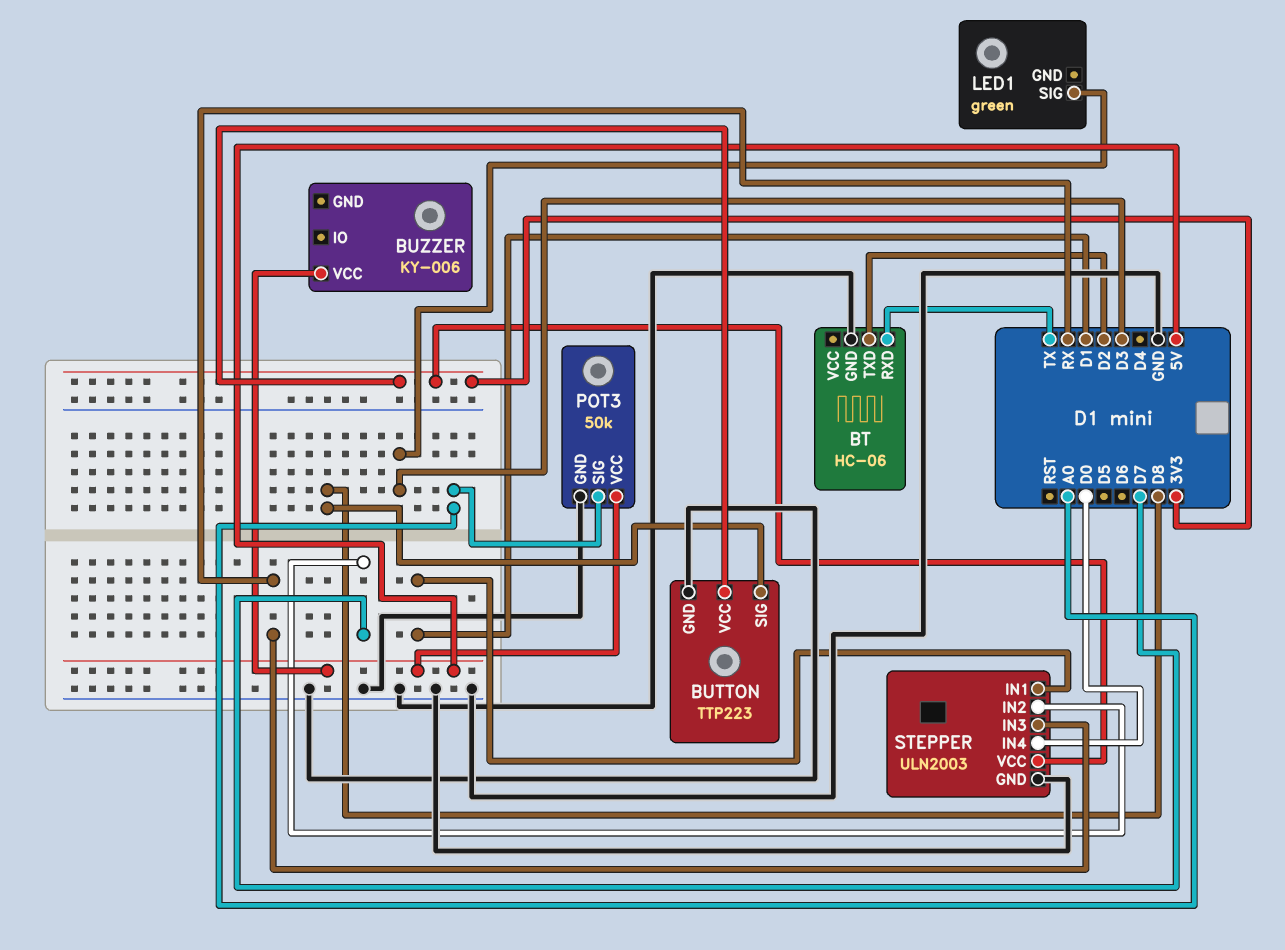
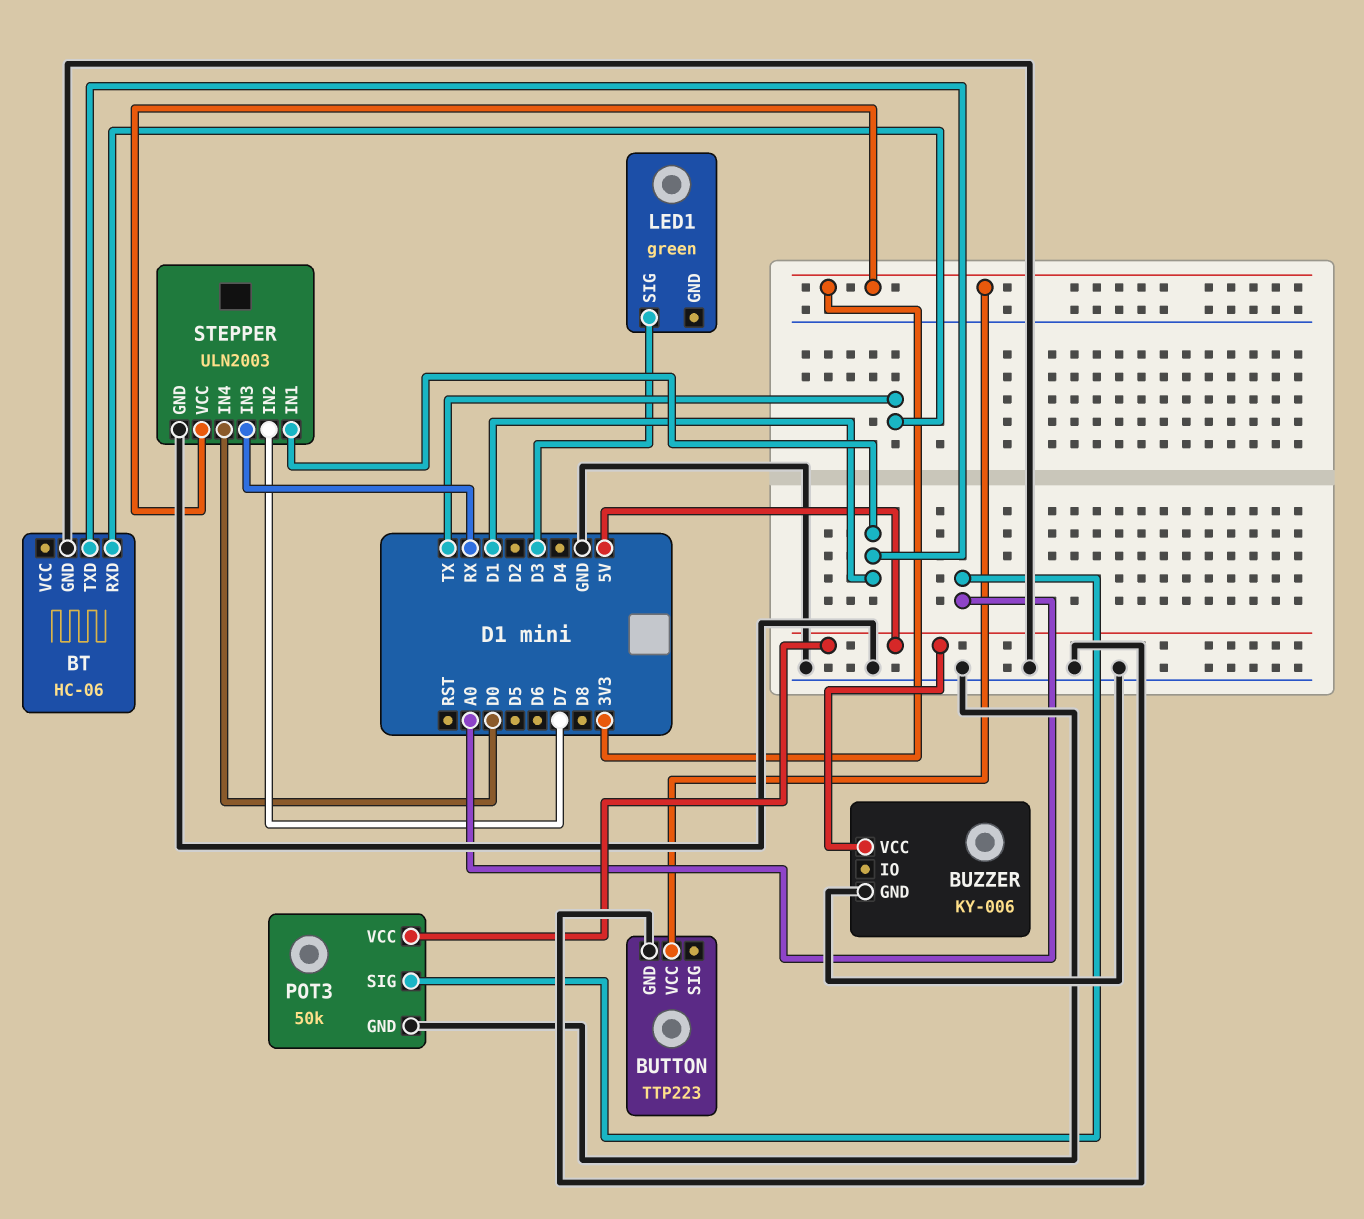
BT pin TXD: D2 -> D1
BUTTON pin SIG: D8 -> none
BUZZER pin GND: none -> GND

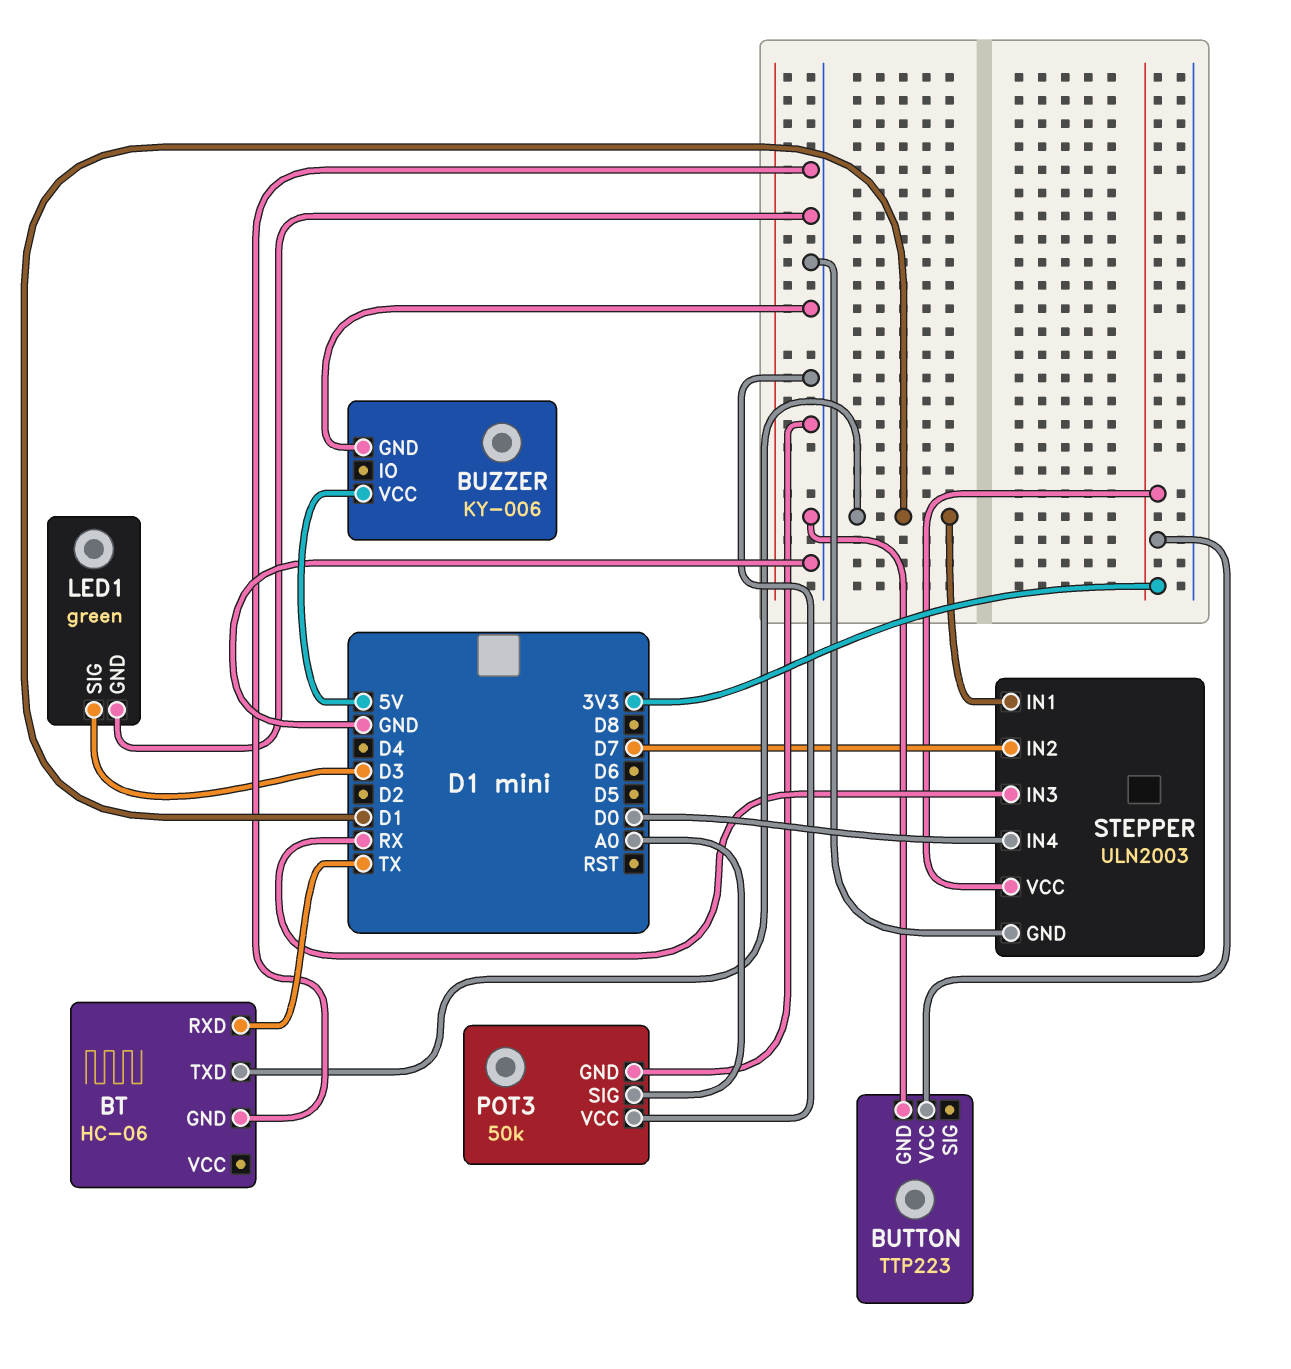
LED1 pin GND: none -> GND
POT3 pin VCC: 5V -> GND

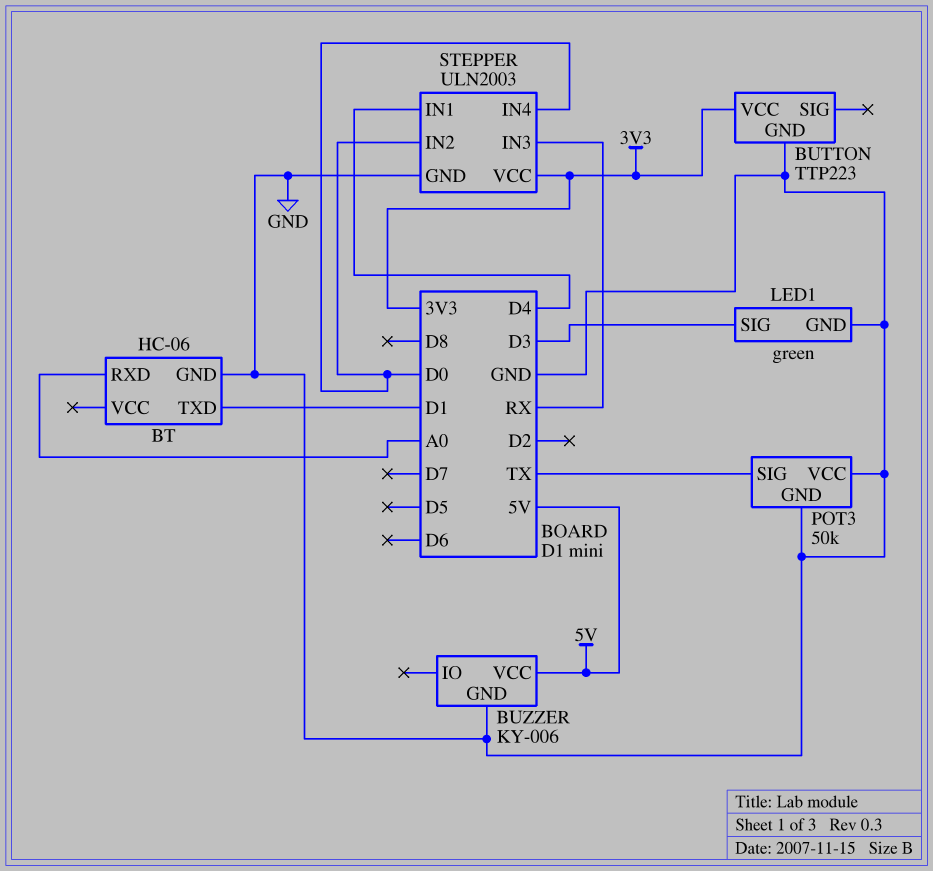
BT pin RXD: TX -> A0
POT3 pin SIG: A0 -> TX
STEPPER pin IN1: D1 -> D4
STEPPER pin IN2: D7 -> D0

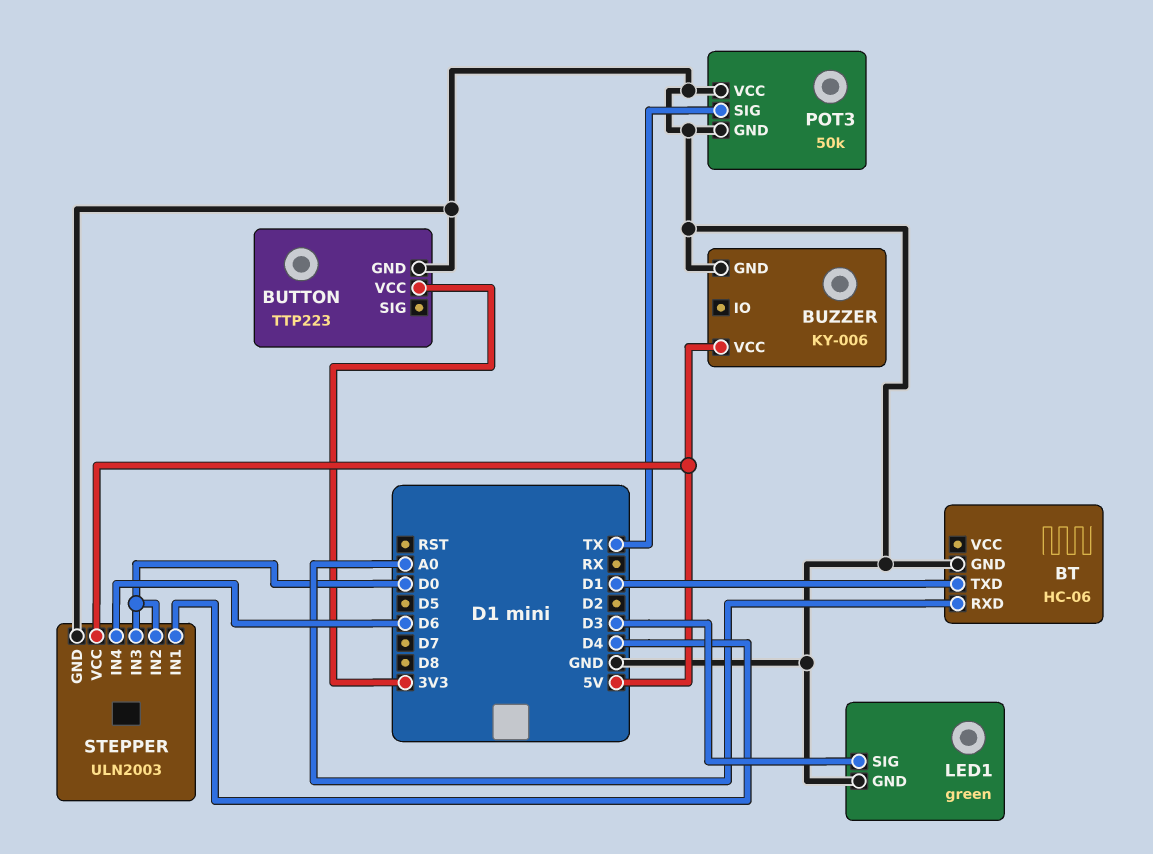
STEPPER pin IN3: RX -> D0
STEPPER pin IN4: D0 -> D6
STEPPER pin VCC: 3V3 -> 5V

